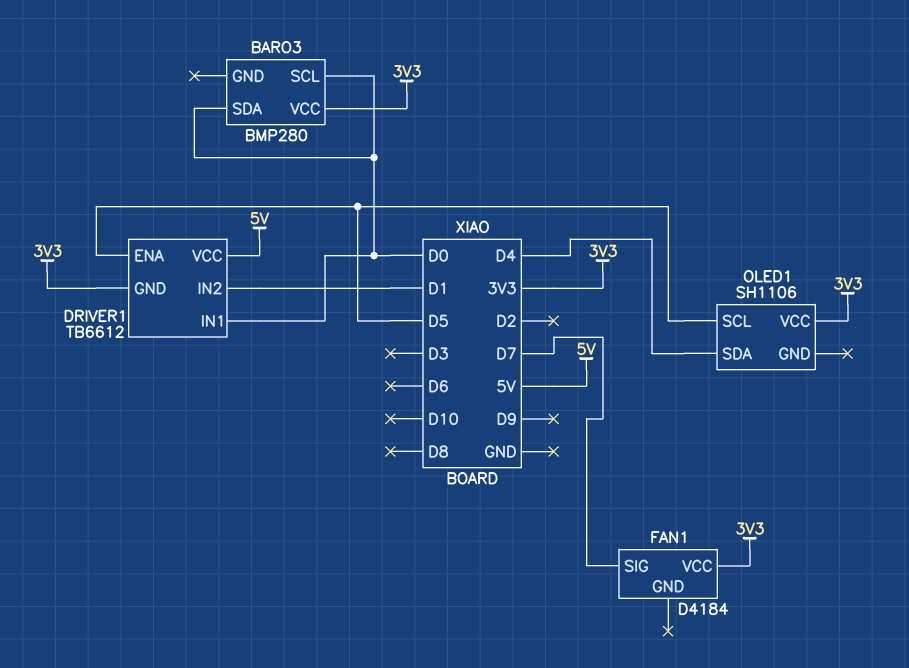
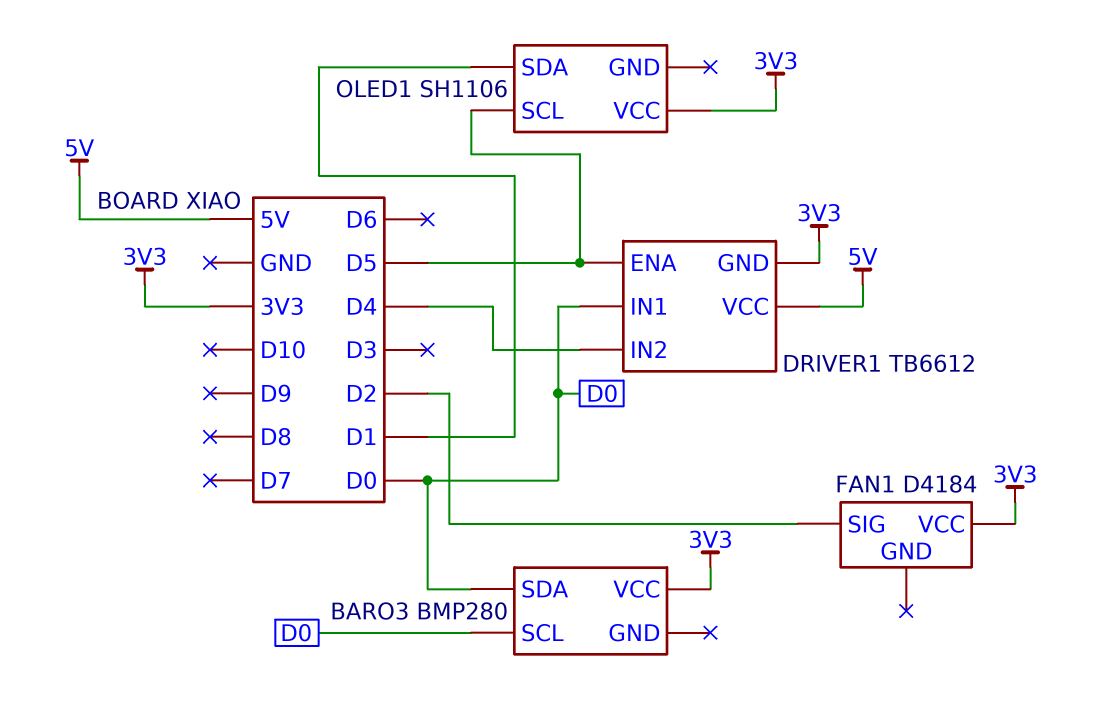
DRIVER1 pin IN2: D1 -> D4
FAN1 pin SIG: D7 -> D2
OLED1 pin SDA: D4 -> D1

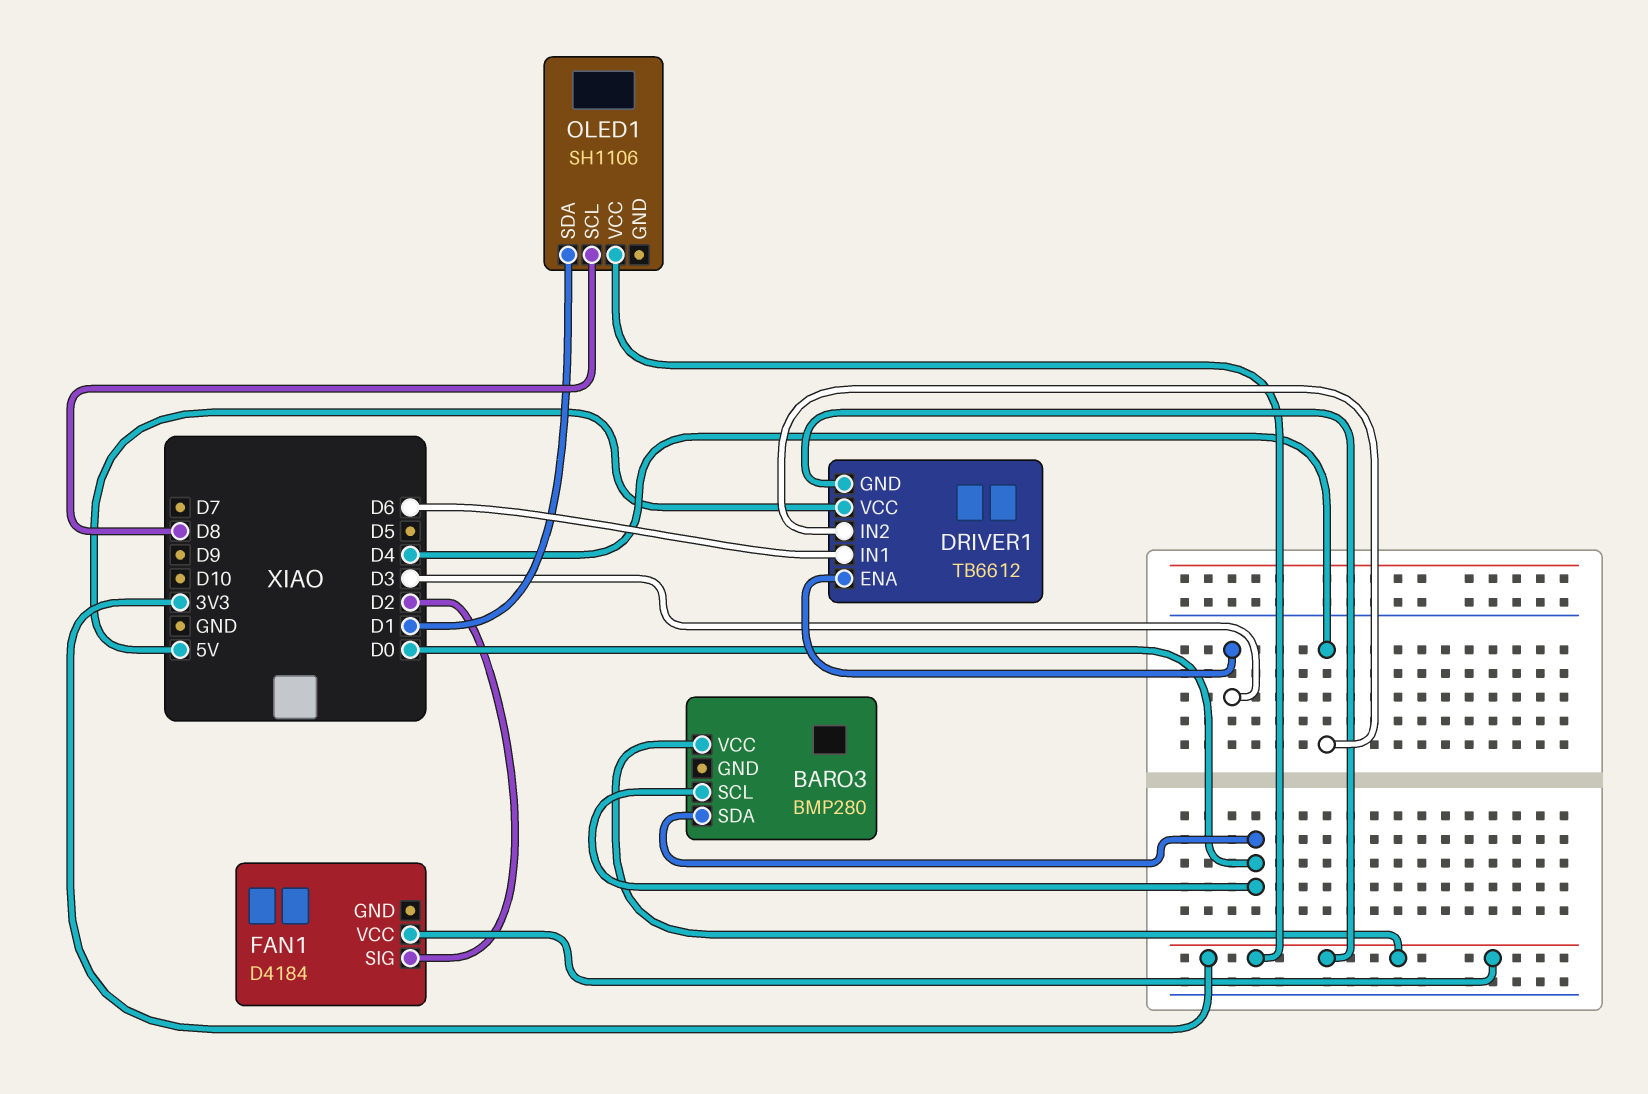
DRIVER1 pin ENA: D5 -> D3
DRIVER1 pin IN1: D0 -> D6
OLED1 pin SCL: D5 -> D8

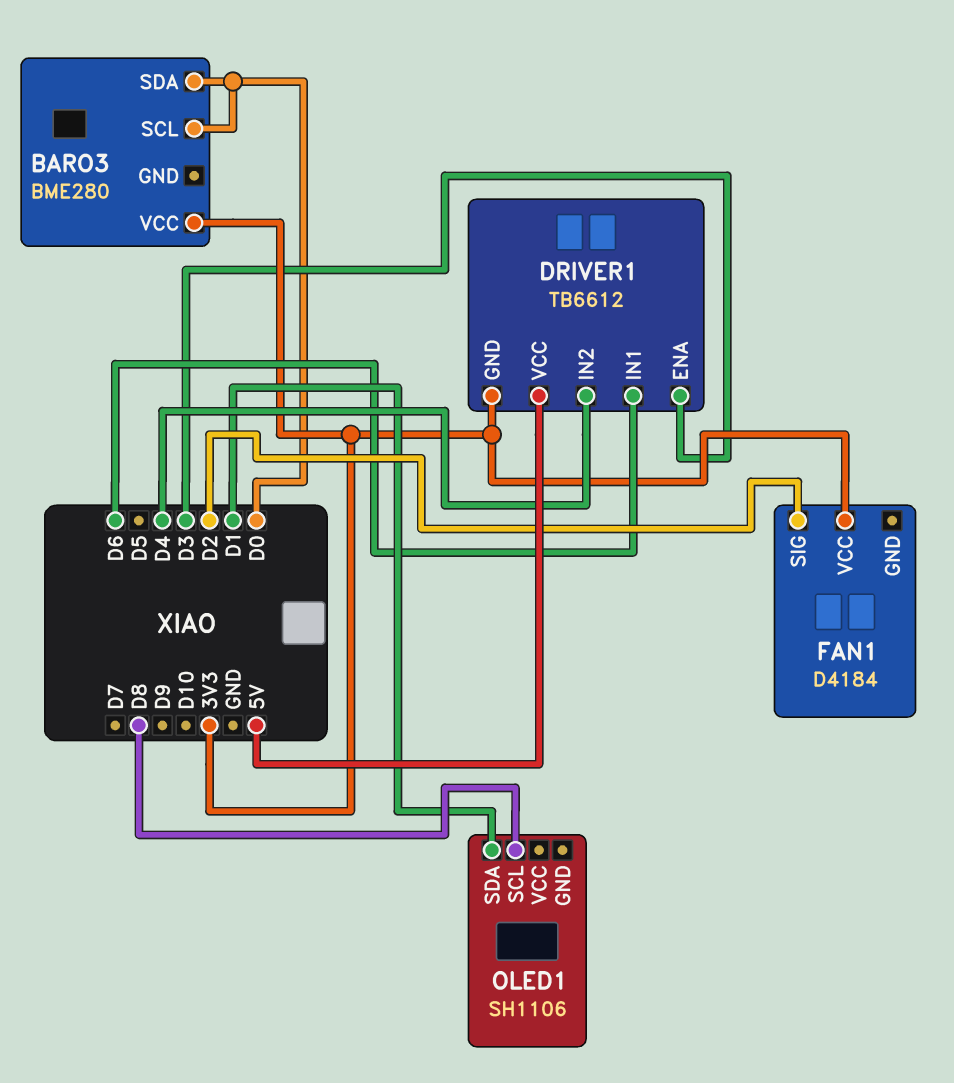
BARO3: BMP280 -> BME280
OLED1 pin VCC: 3V3 -> none

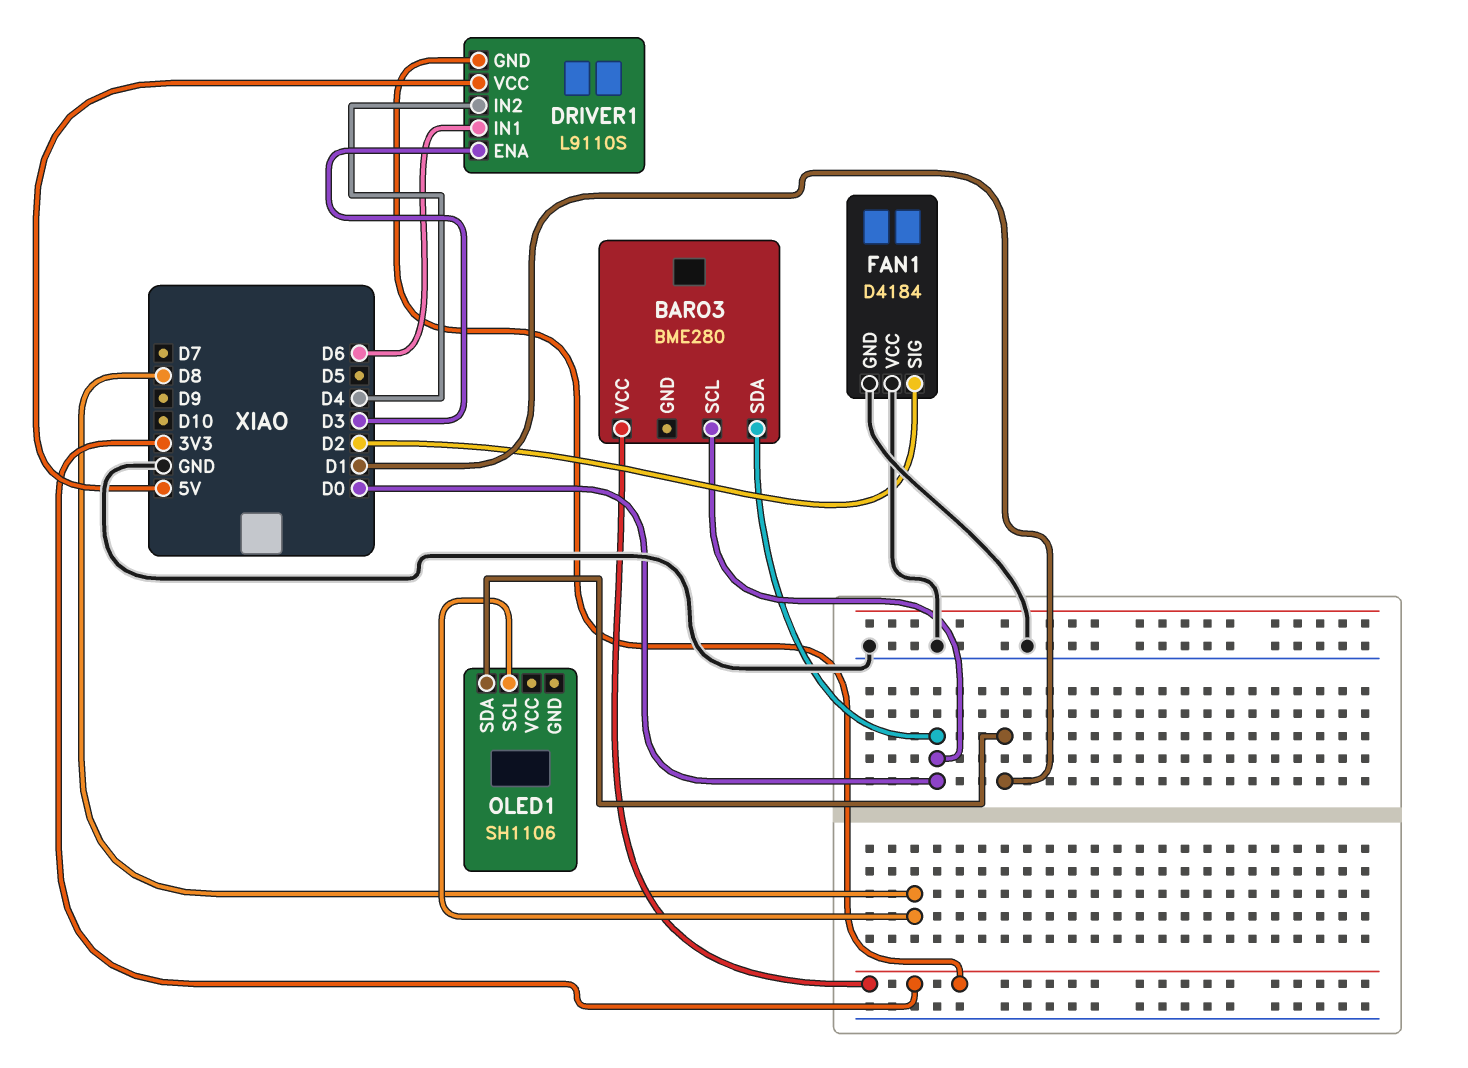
DRIVER1: TB6612 -> L9110S
FAN1 pin GND: none -> GND
FAN1 pin VCC: 3V3 -> GND

